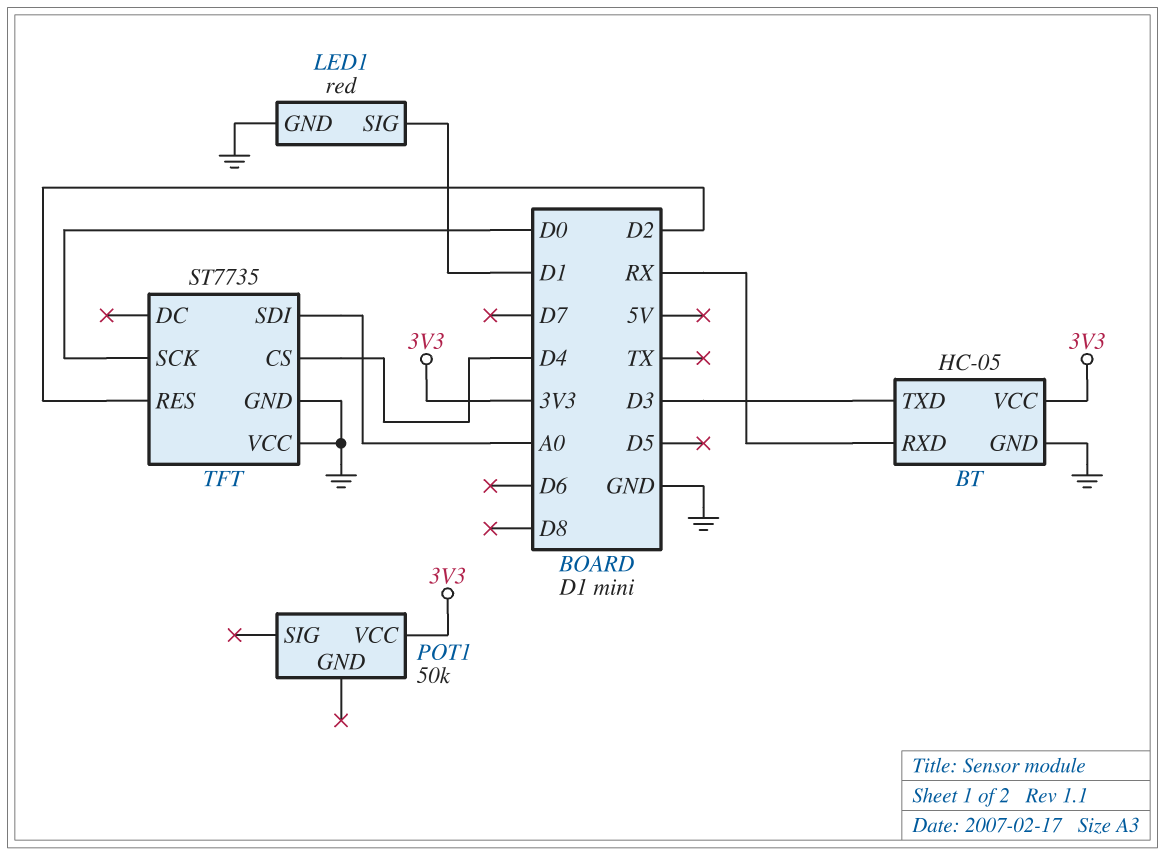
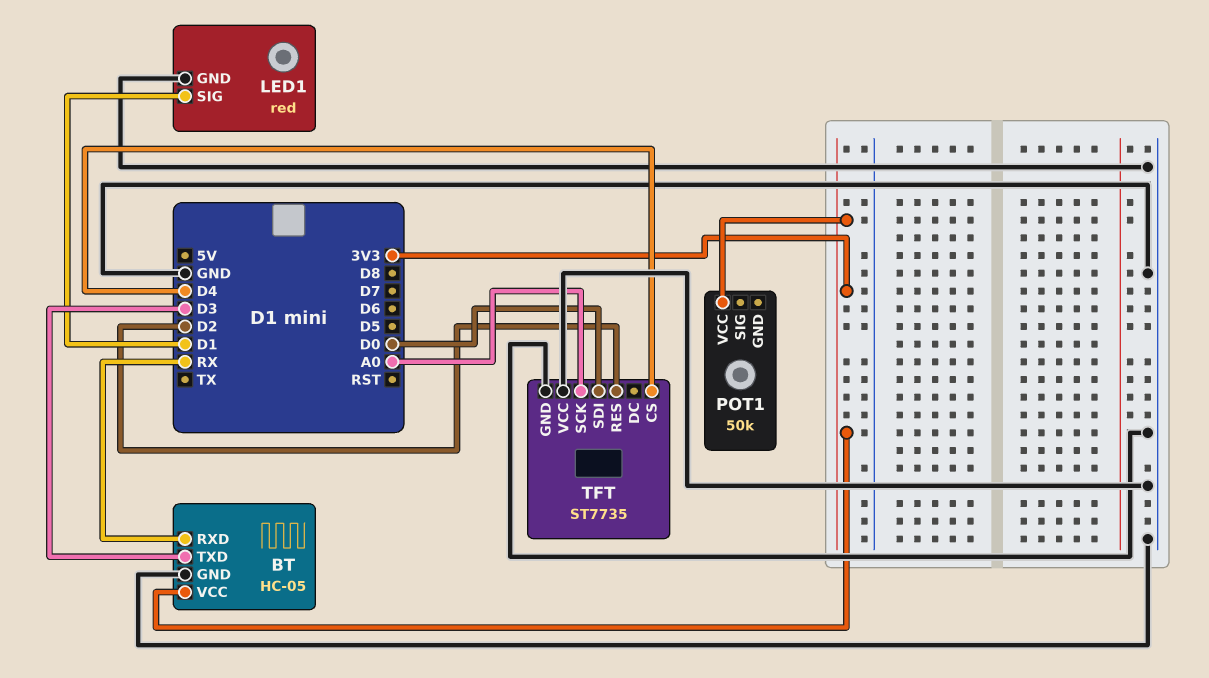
TFT pin SCK: D0 -> A0
TFT pin SDI: A0 -> D0

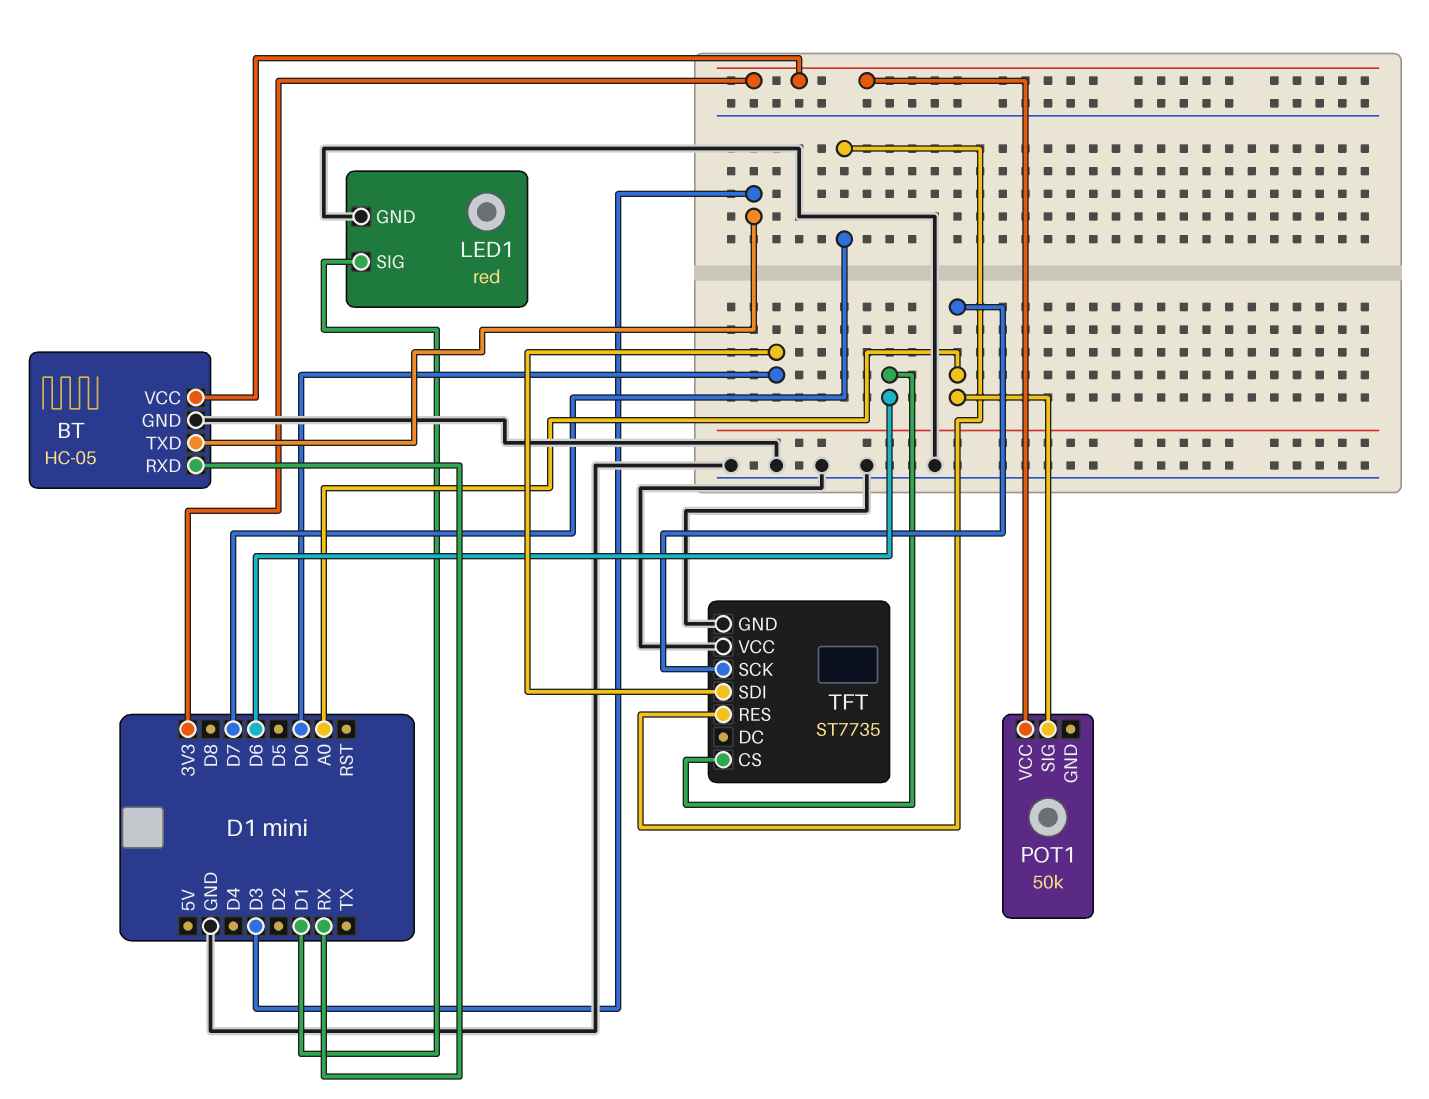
POT1 pin SIG: none -> A0
TFT pin CS: D4 -> D6
TFT pin RES: D2 -> D7

